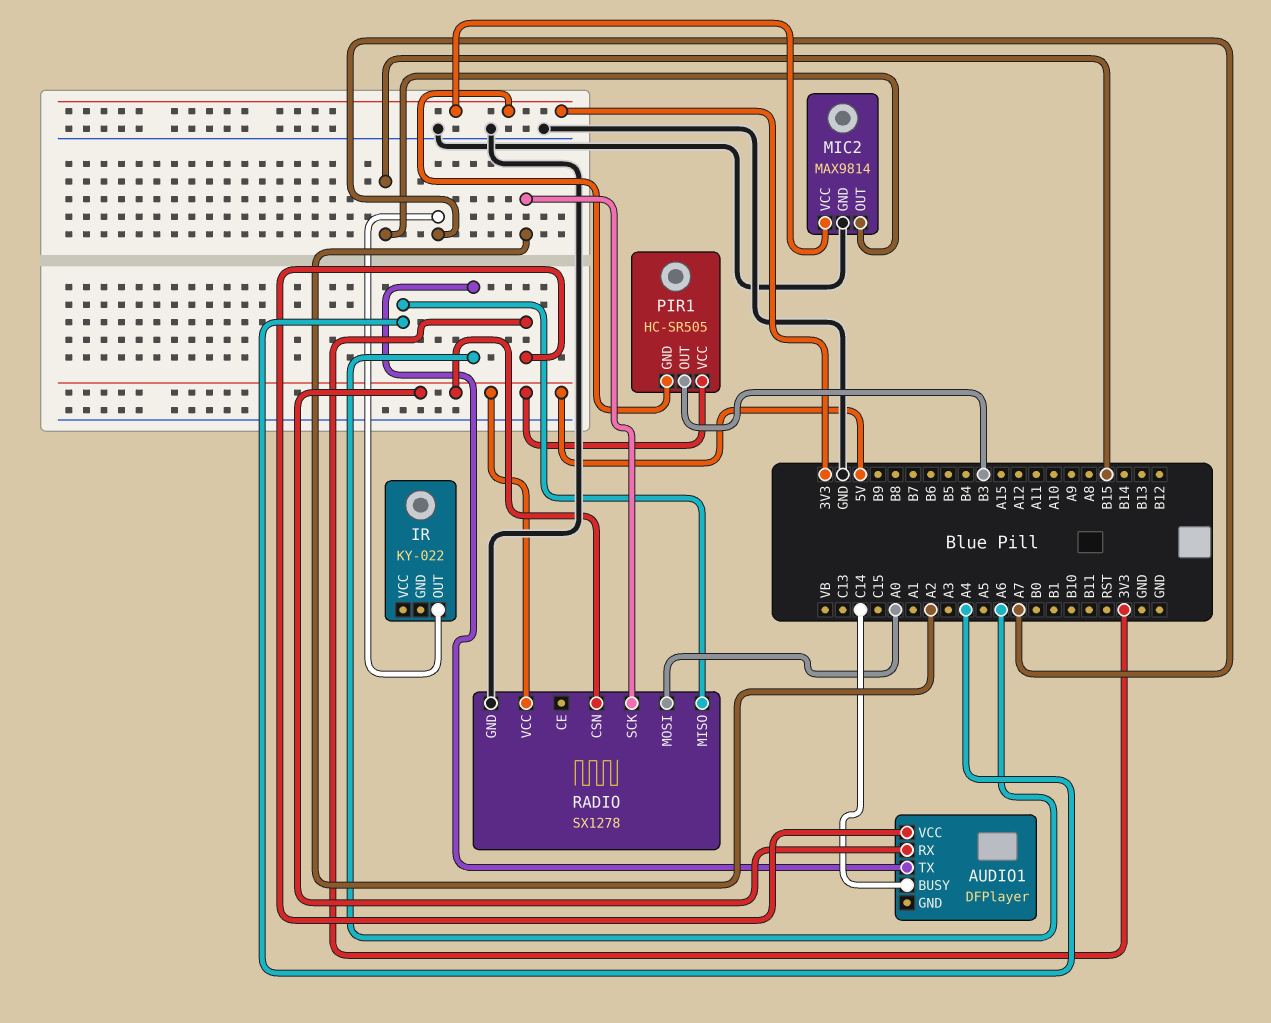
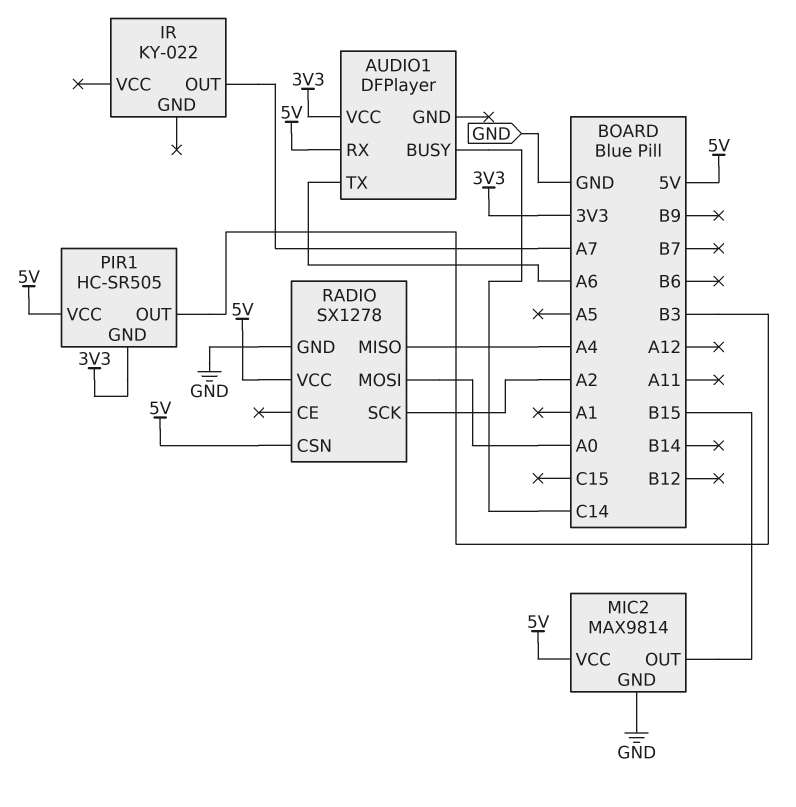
MIC2 pin VCC: 3V3 -> 5V

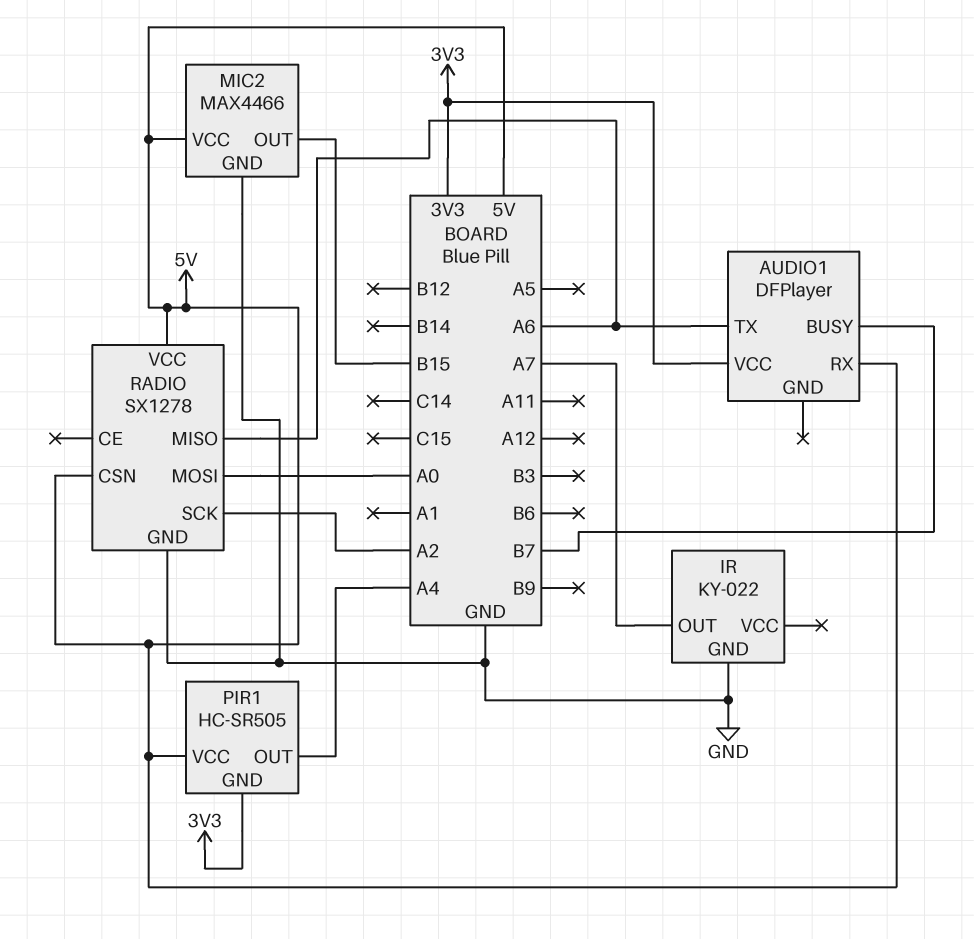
AUDIO1 pin BUSY: C14 -> B7
IR pin GND: none -> GND
MIC2: MAX9814 -> MAX4466
PIR1 pin OUT: B3 -> A4
RADIO pin MISO: A4 -> A6

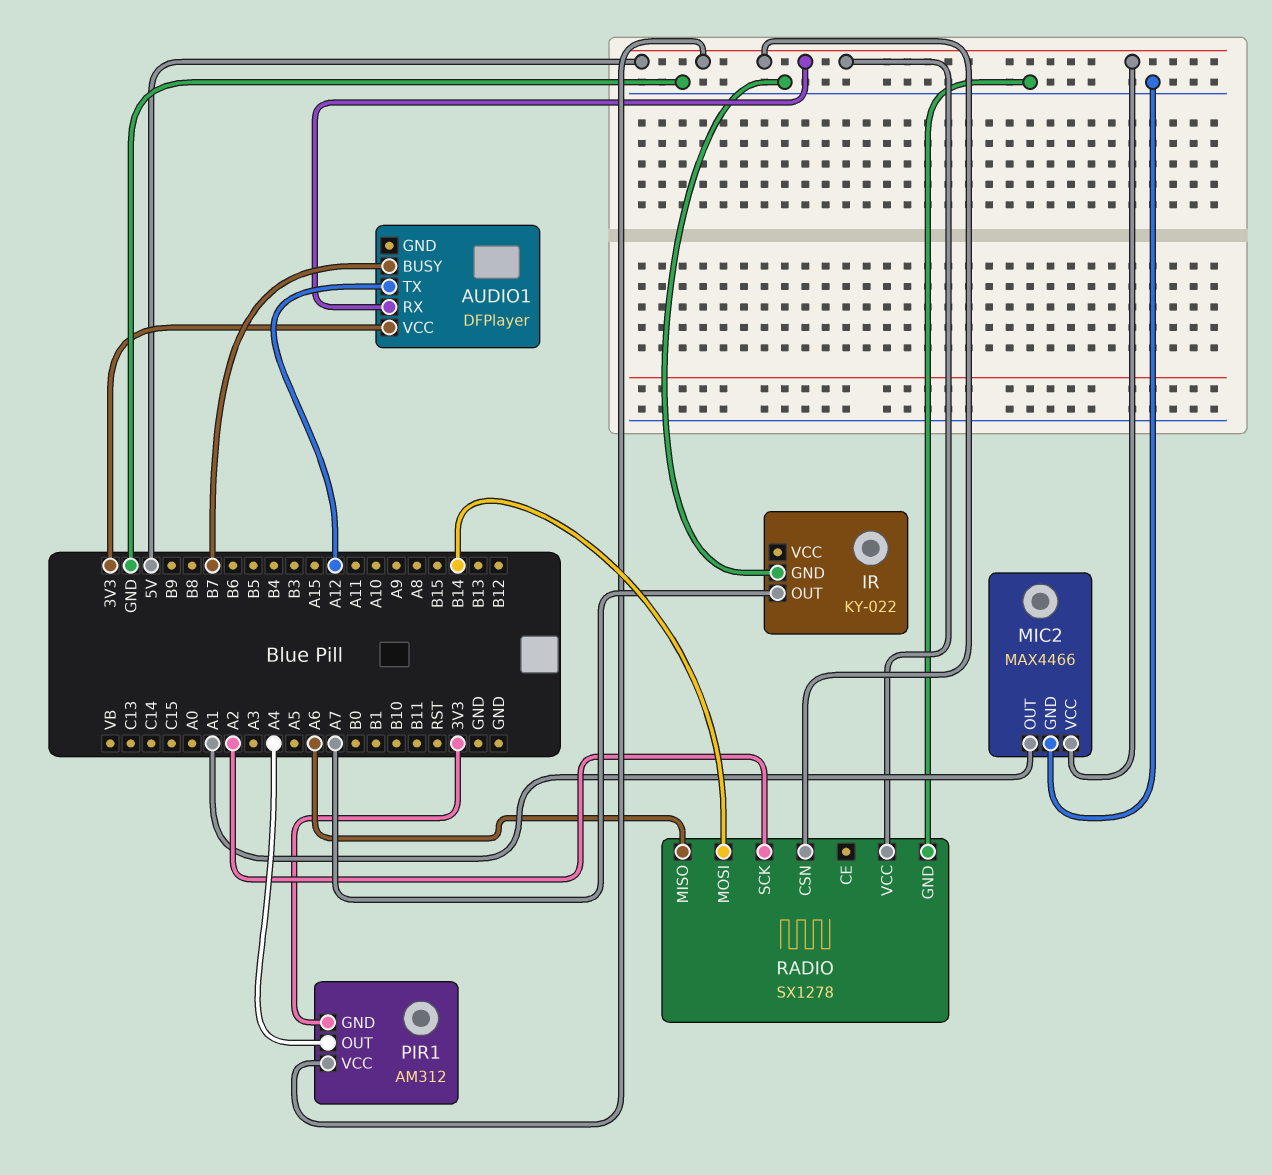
AUDIO1 pin TX: A6 -> A12
MIC2 pin OUT: B15 -> A1
PIR1: HC-SR505 -> AM312
RADIO pin MOSI: A0 -> B14

